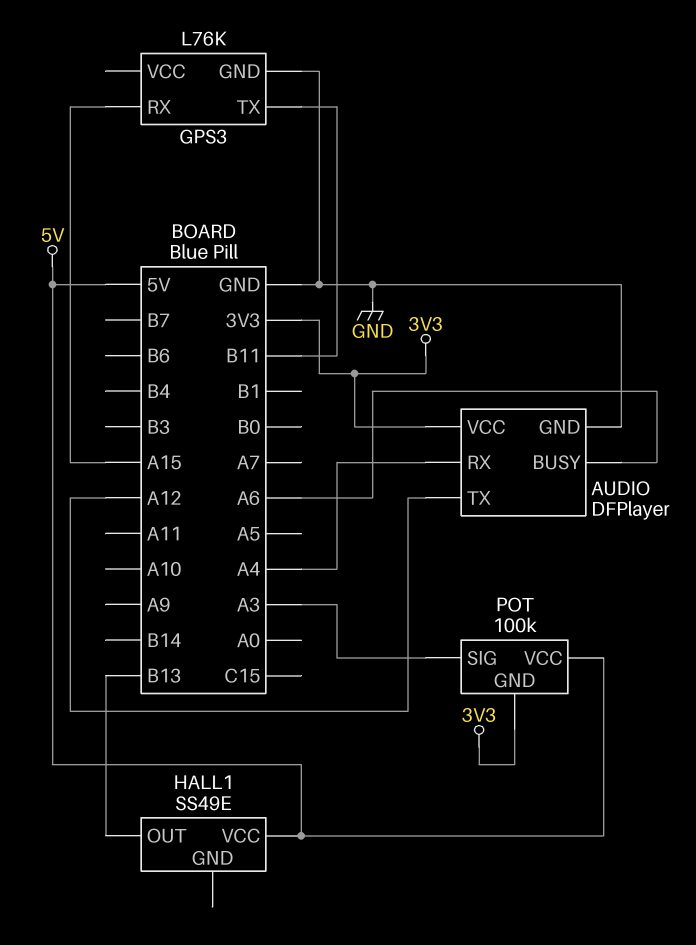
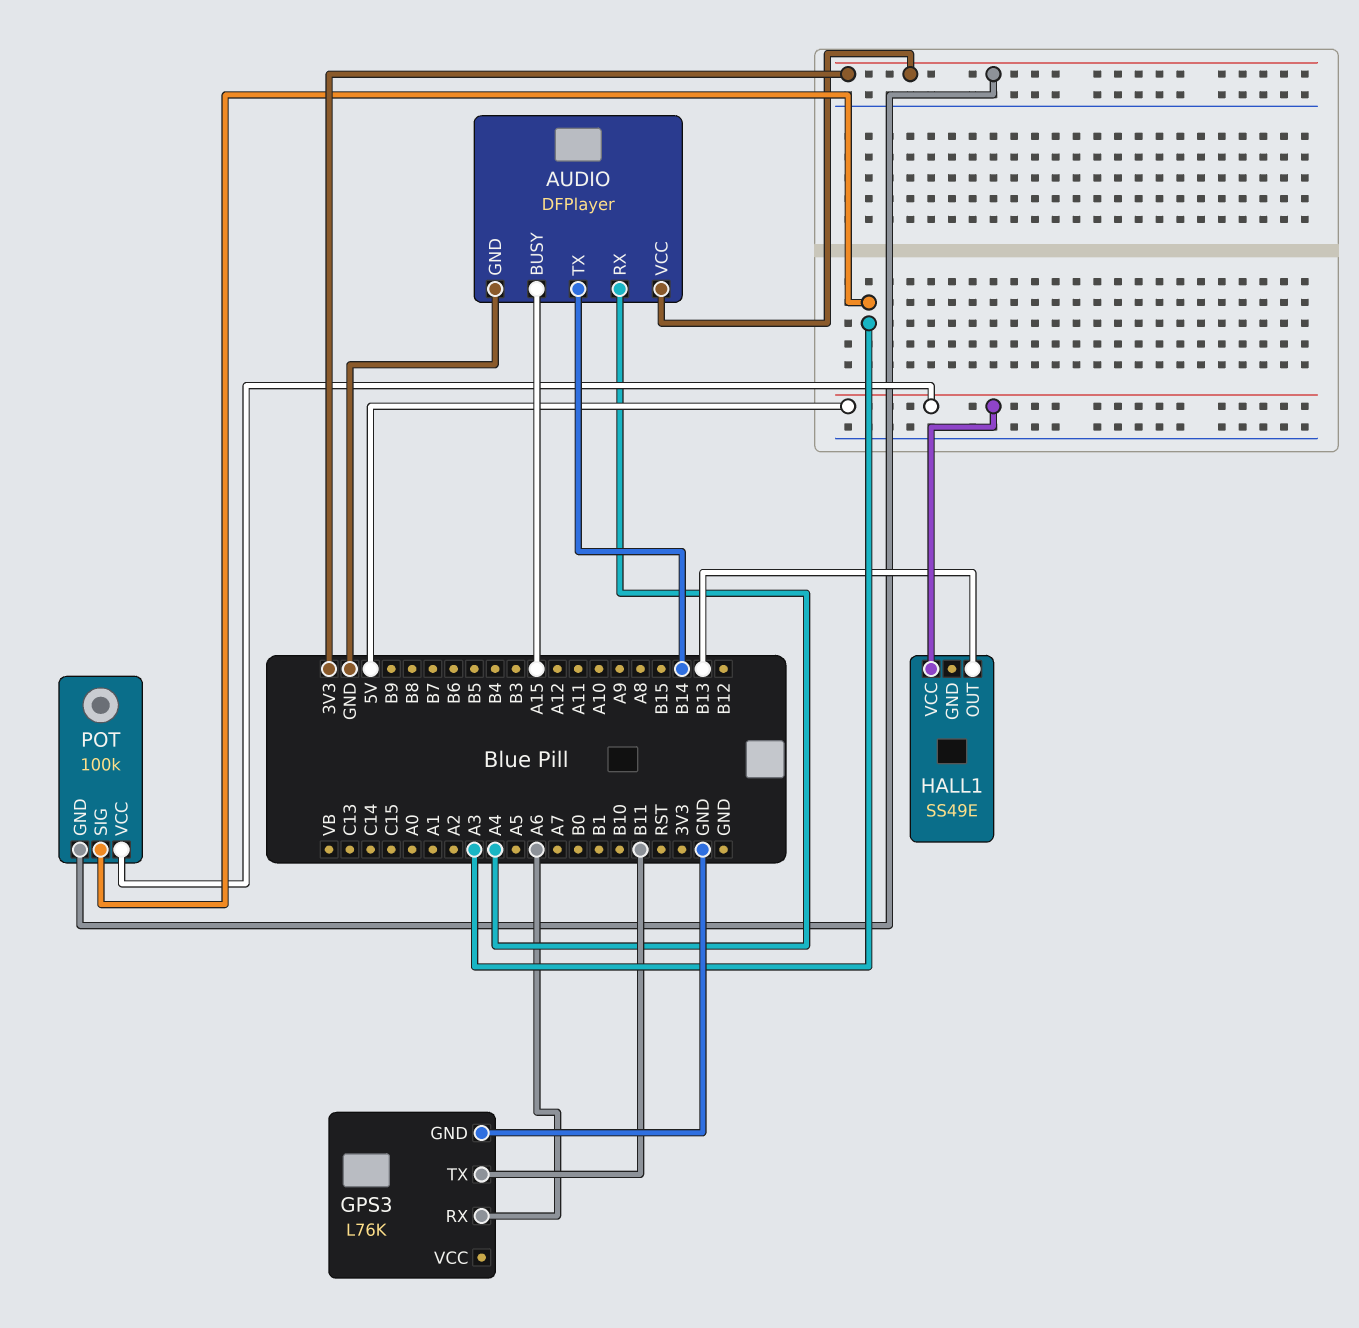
AUDIO pin BUSY: A6 -> A15
AUDIO pin TX: A12 -> B14
GPS3 pin RX: A15 -> A6

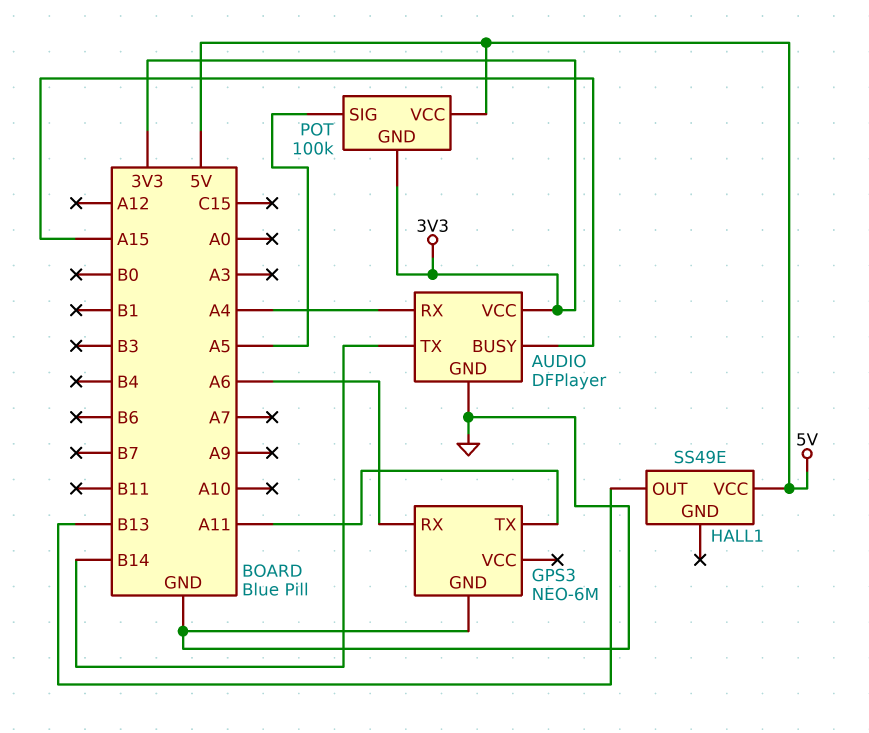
GPS3: L76K -> NEO-6M
GPS3 pin TX: B11 -> A11
POT pin SIG: A3 -> A5

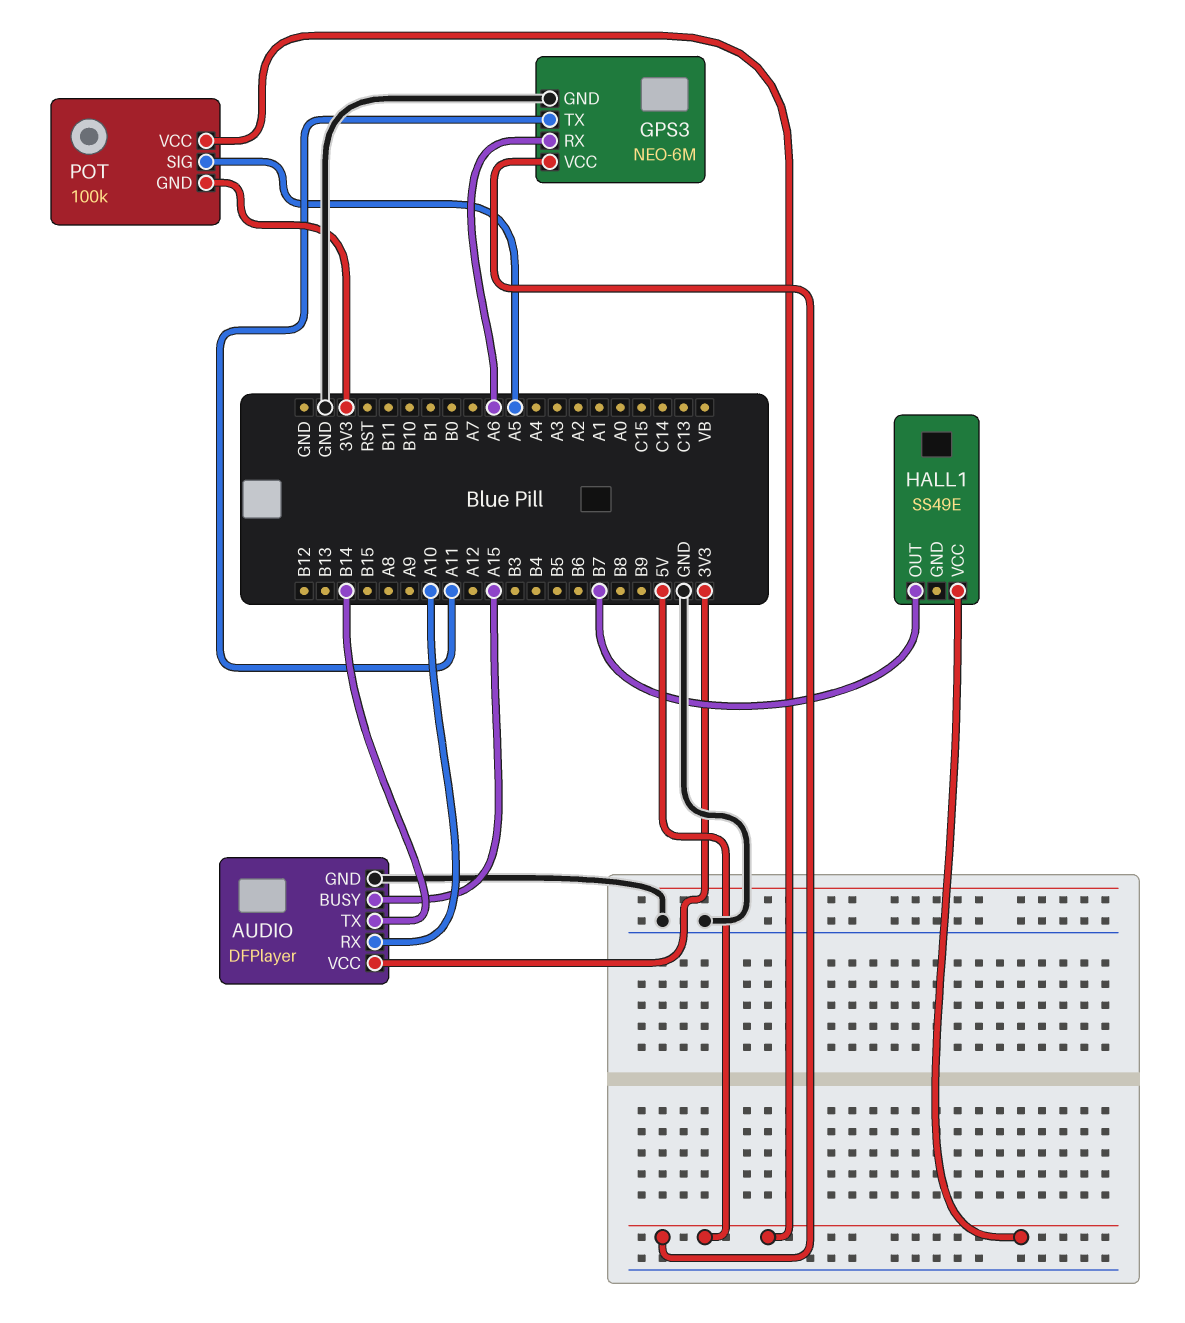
AUDIO pin RX: A4 -> A10
GPS3 pin VCC: none -> 5V
HALL1 pin OUT: B13 -> B7

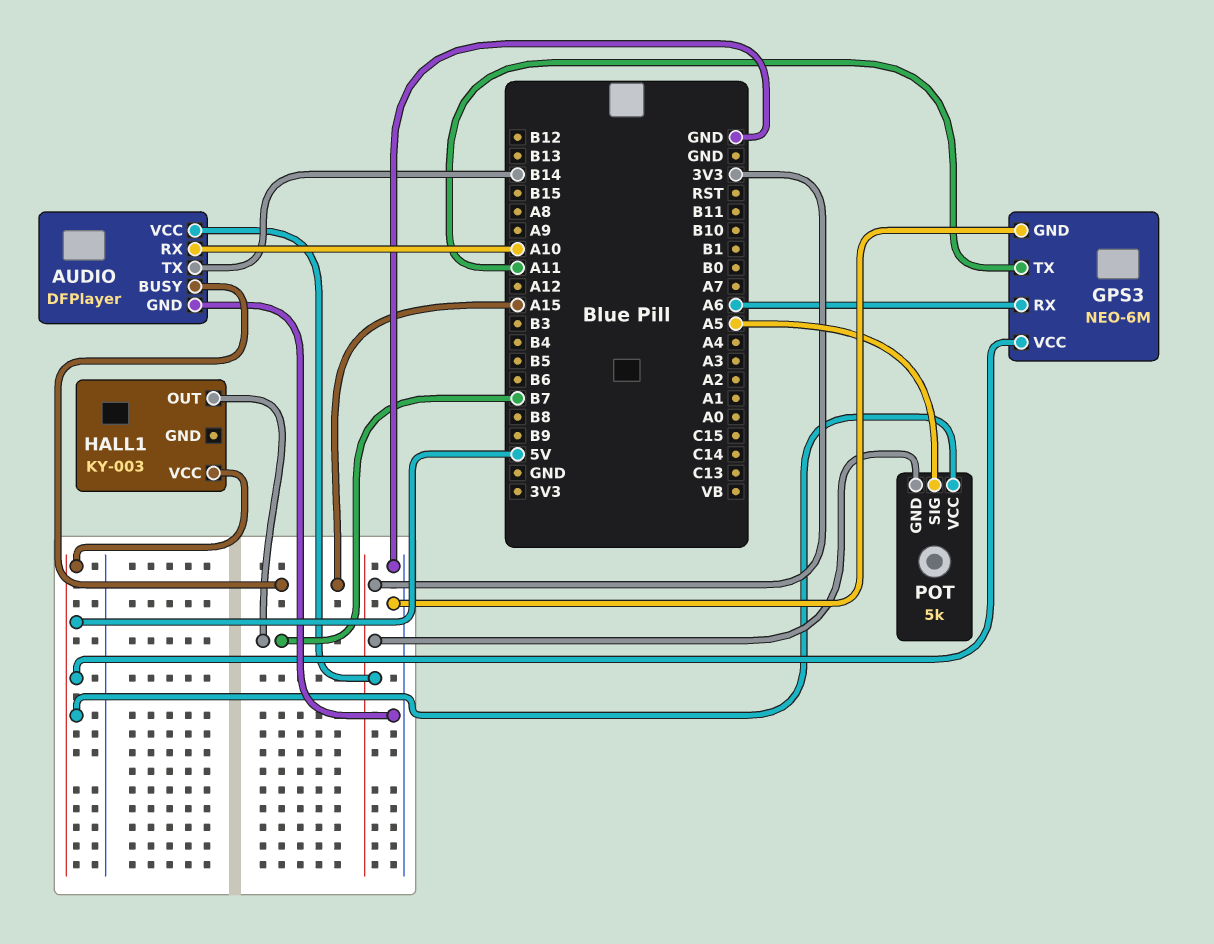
HALL1: SS49E -> KY-003
POT: 100k -> 5k

